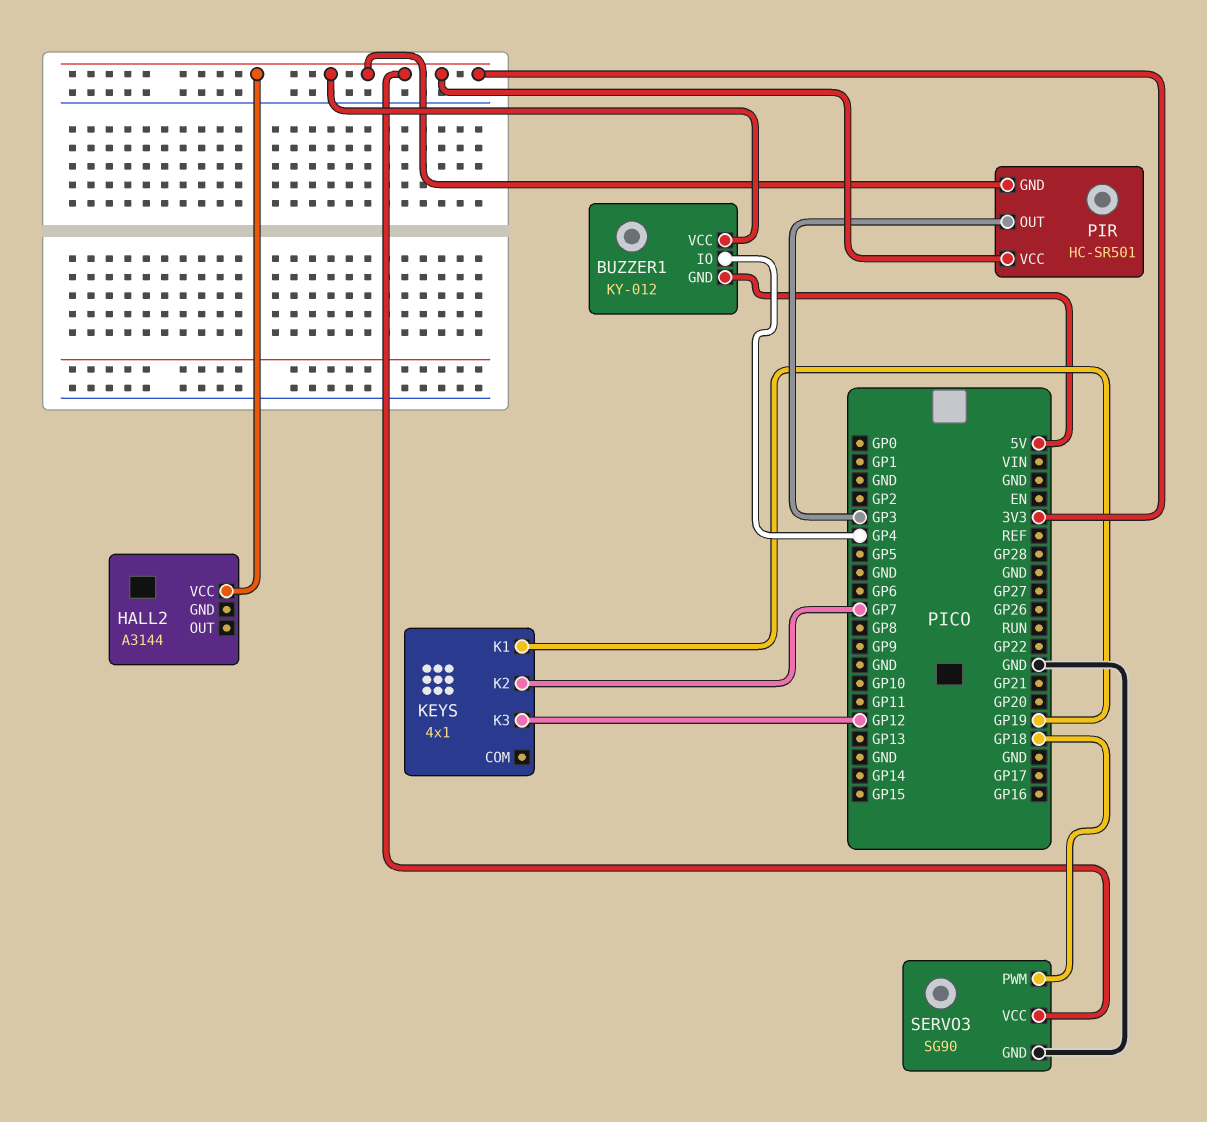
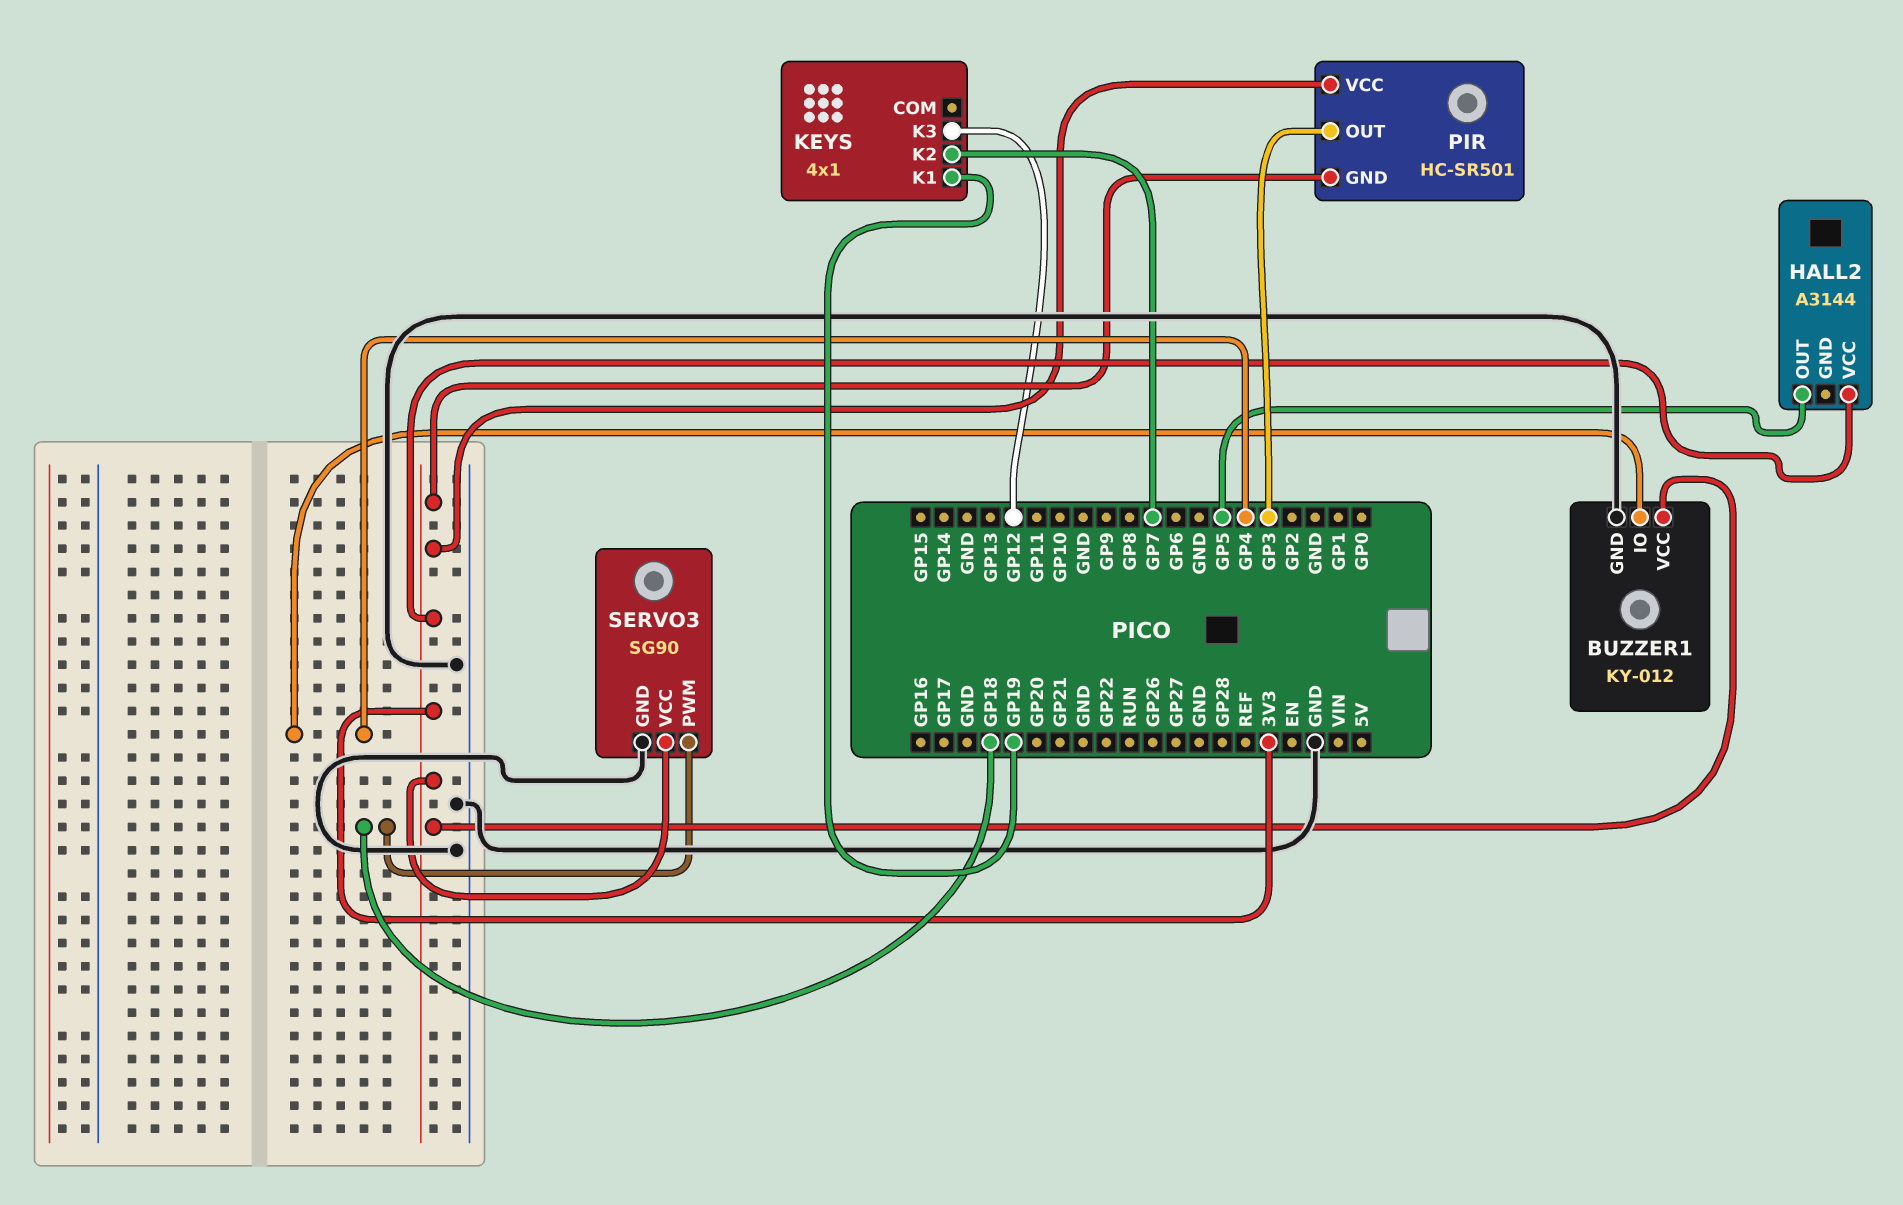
BUZZER1 pin GND: 5V -> GND
HALL2 pin OUT: none -> GP5

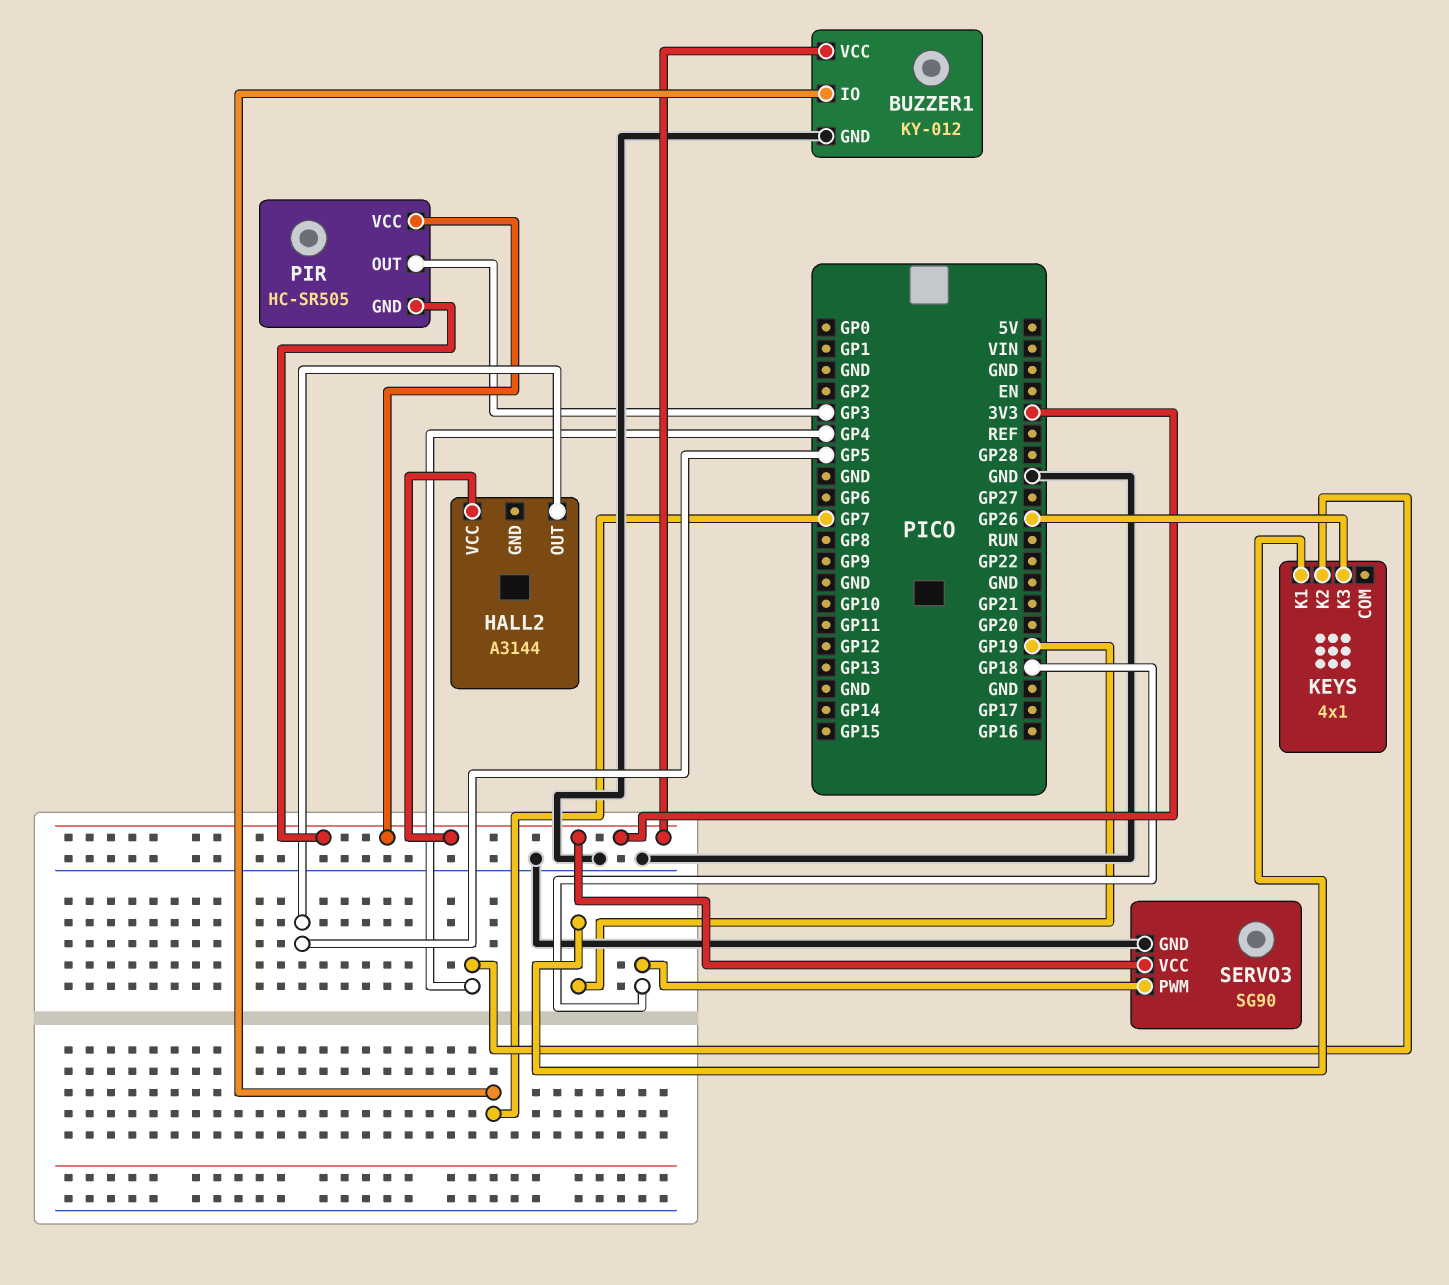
BUZZER1 pin IO: GP4 -> GP7
KEYS pin K2: GP7 -> GP4
KEYS pin K3: GP12 -> GP26
PIR: HC-SR501 -> HC-SR505

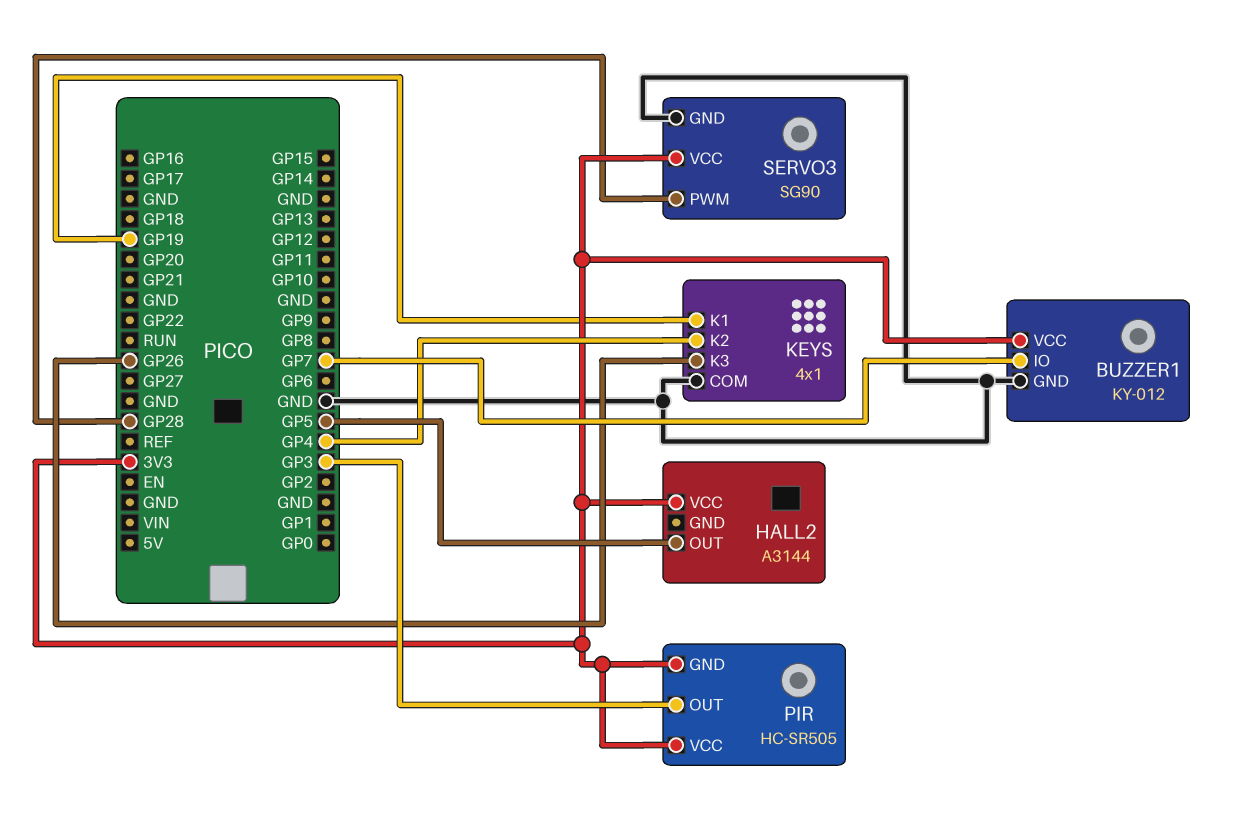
KEYS pin COM: none -> GND
SERVO3 pin PWM: GP18 -> GP28

